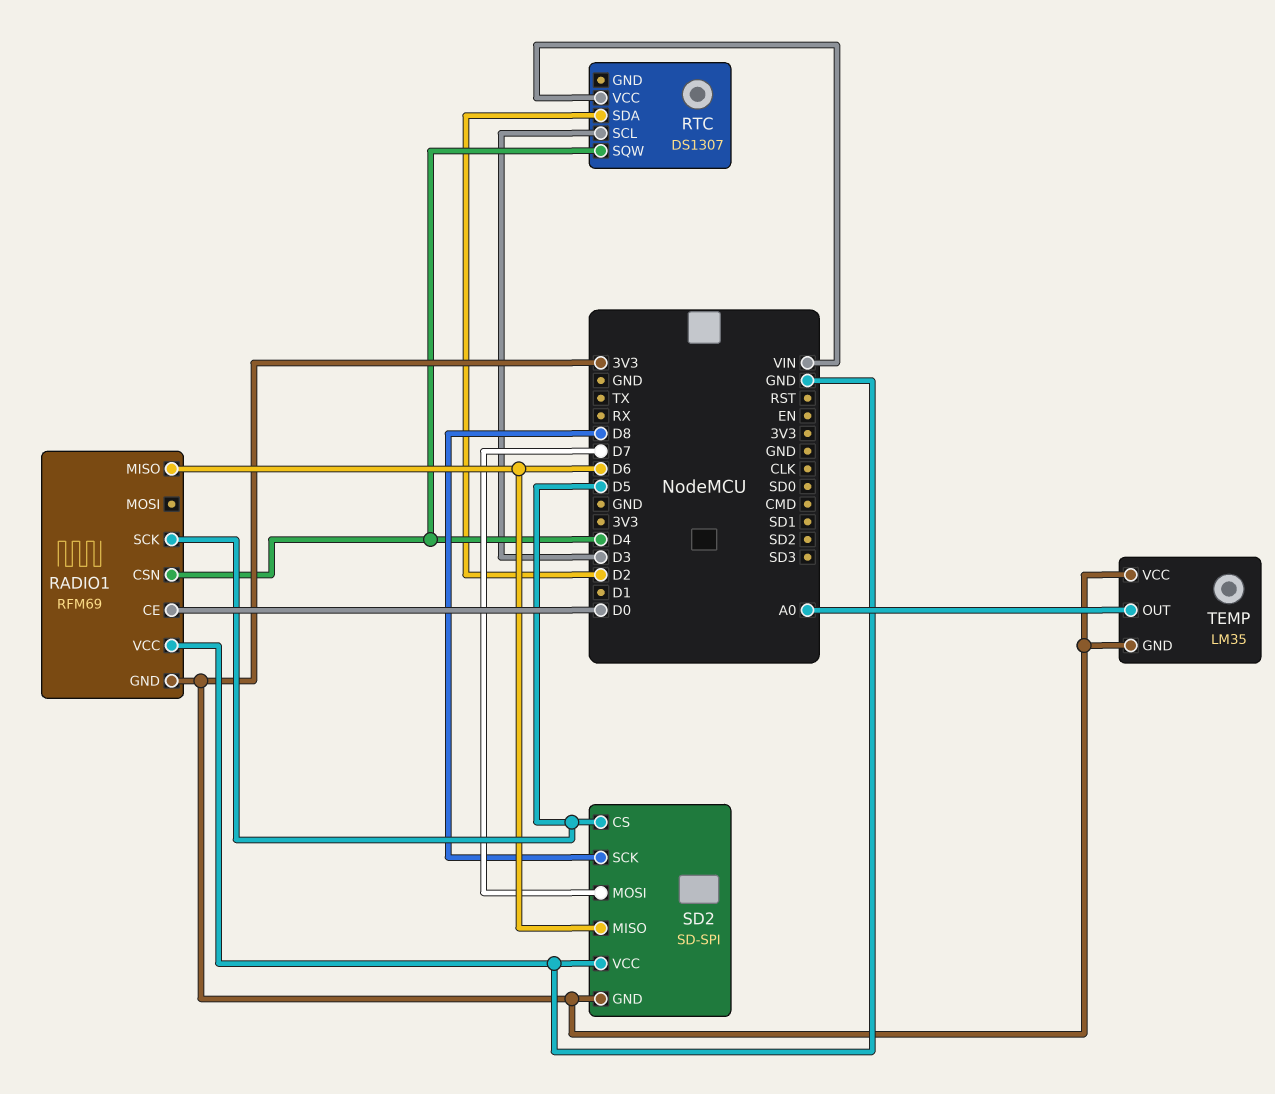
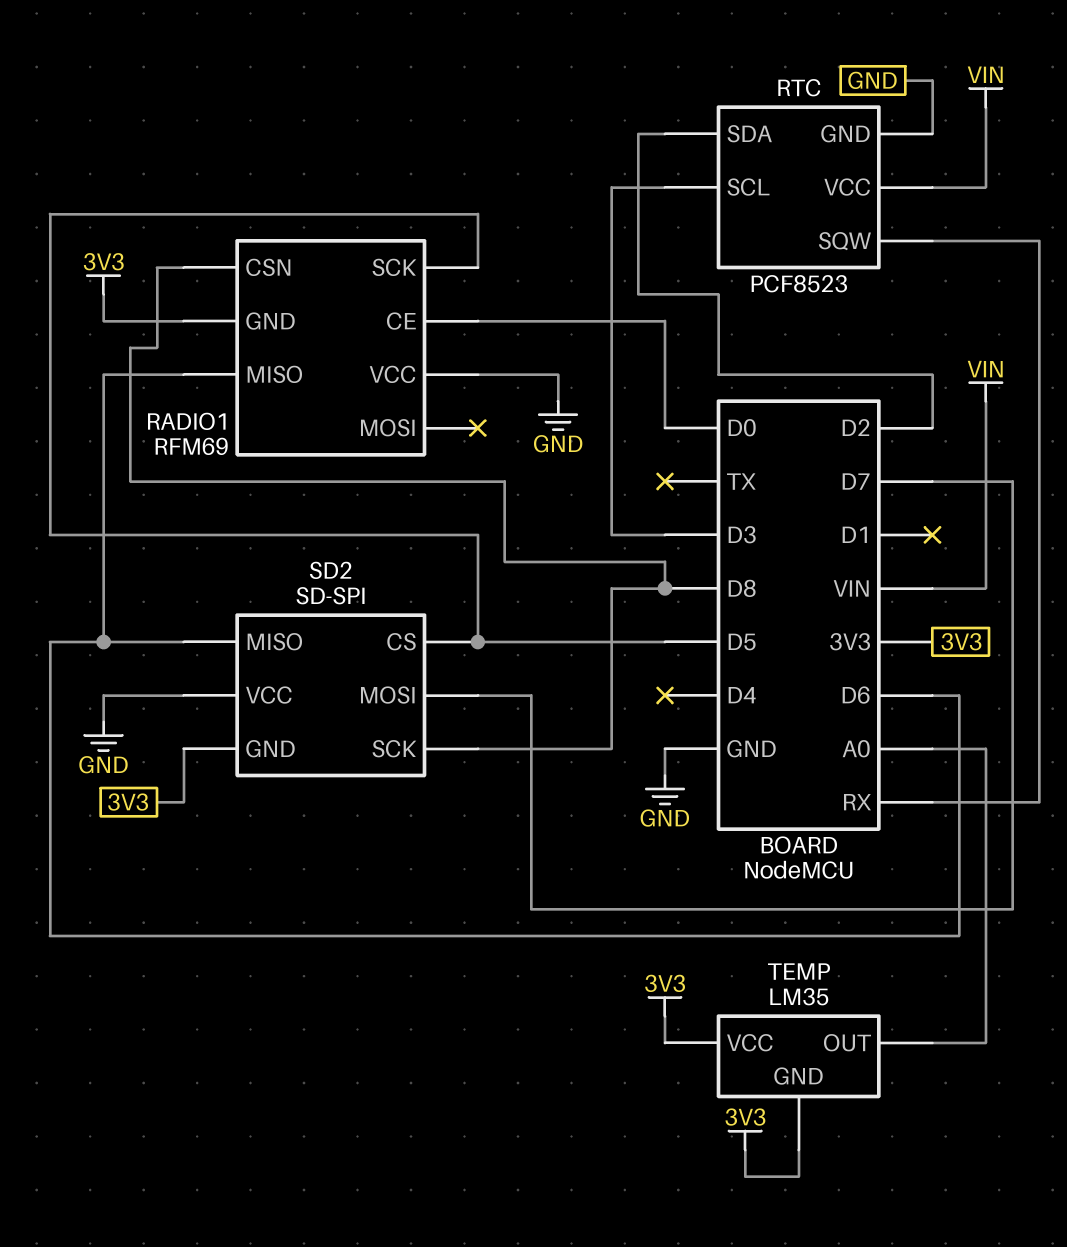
RADIO1 pin CSN: D4 -> D8
RTC: DS1307 -> PCF8523
RTC pin GND: none -> GND
RTC pin SQW: D4 -> RX

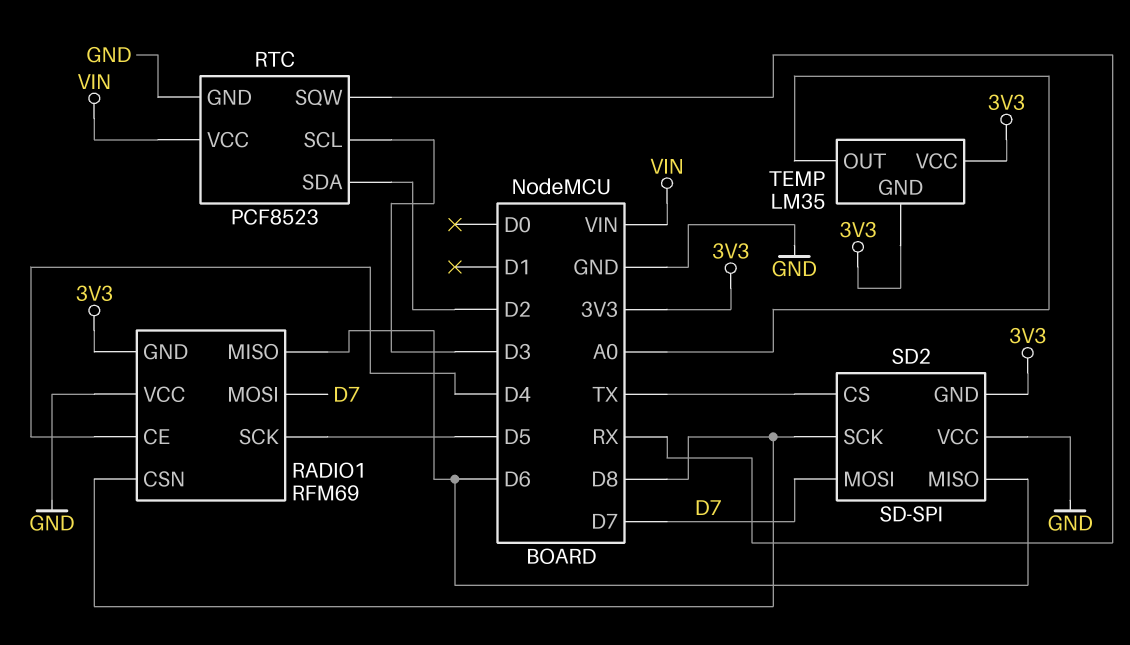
RADIO1 pin CE: D0 -> D4
RADIO1 pin MOSI: none -> D7
SD2 pin CS: D5 -> TX

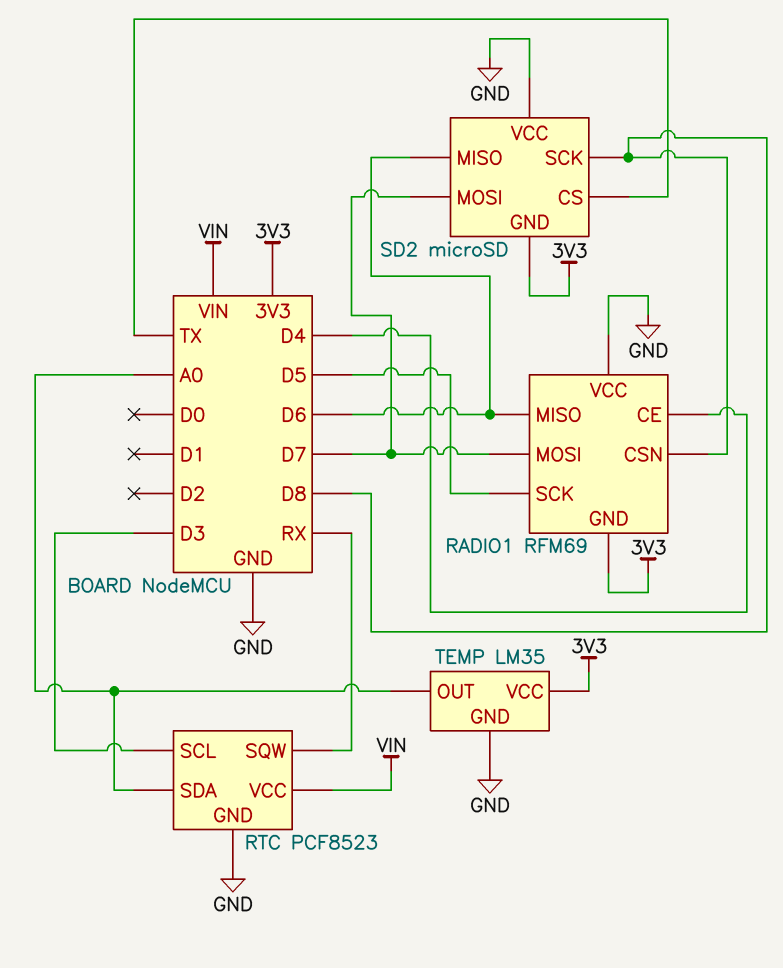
RTC pin SDA: D2 -> A0
SD2: SD-SPI -> microSD
TEMP pin GND: 3V3 -> GND

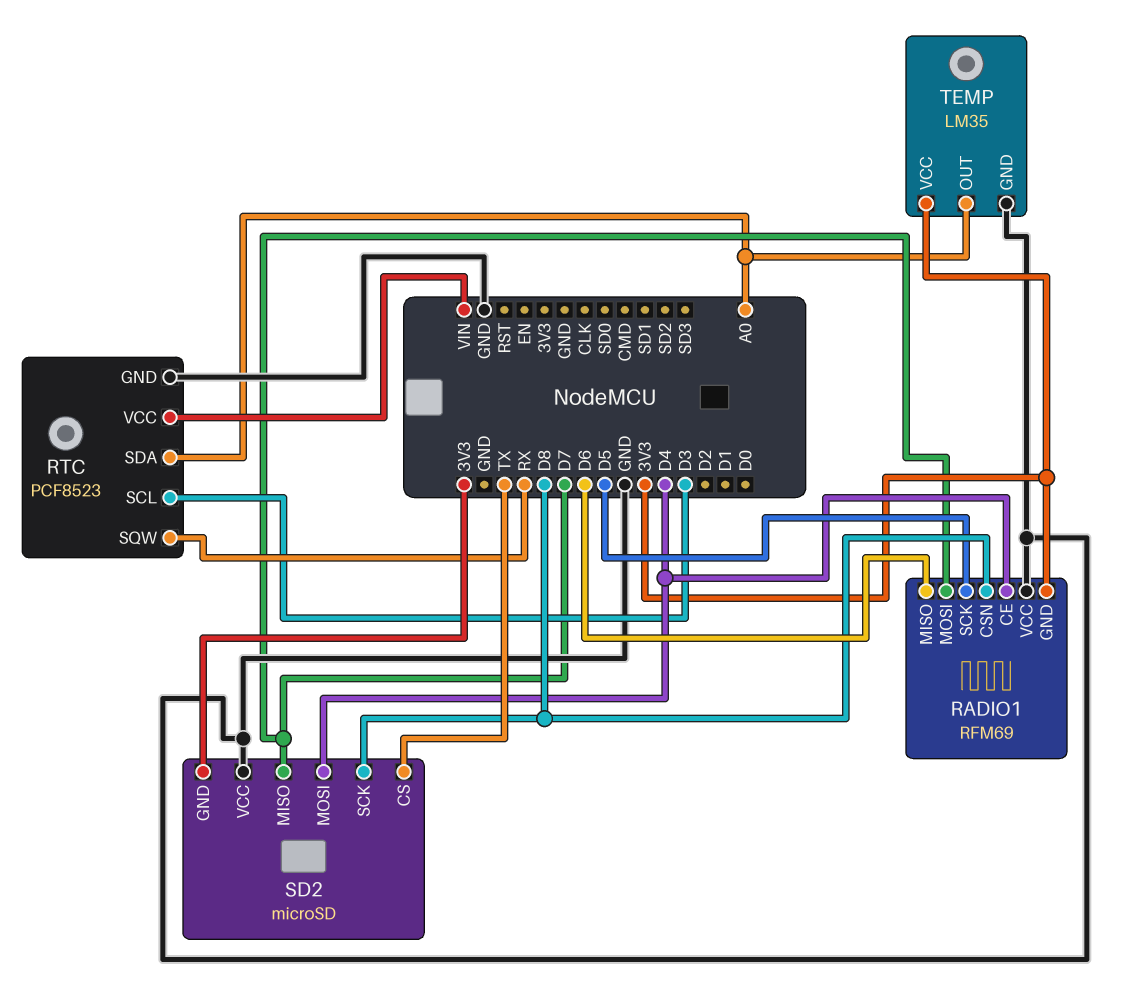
SD2 pin MISO: D6 -> D7
SD2 pin MOSI: D7 -> D4

